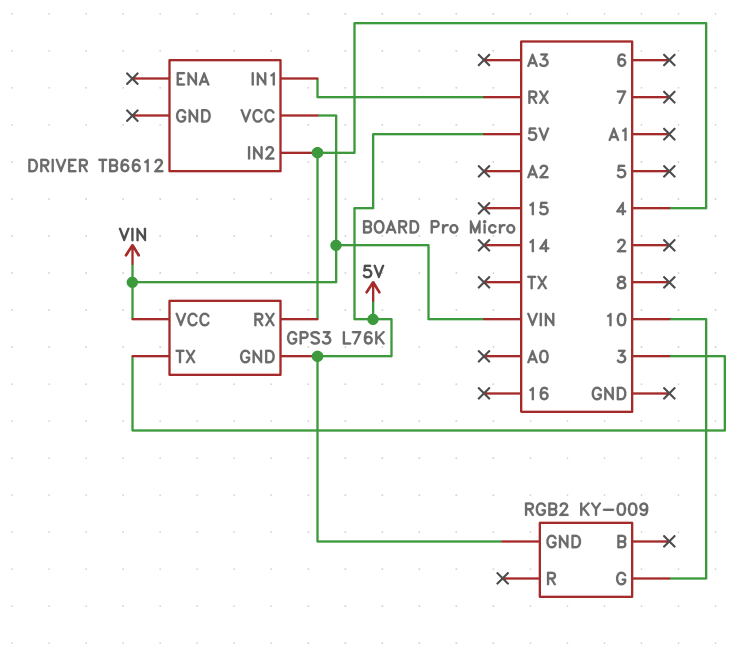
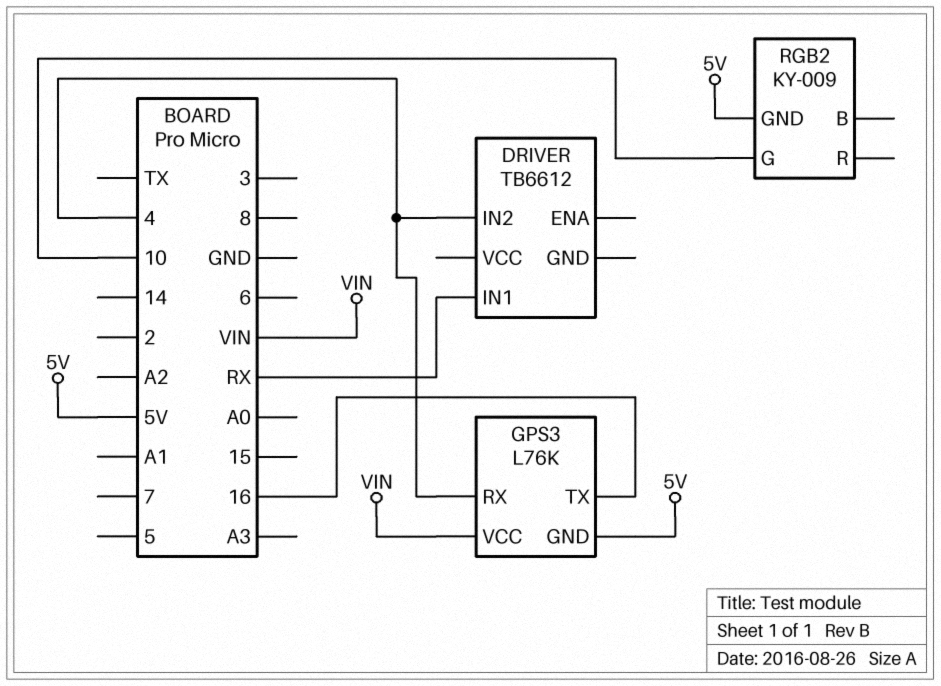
DRIVER pin VCC: VIN -> none
GPS3 pin TX: 3 -> 16

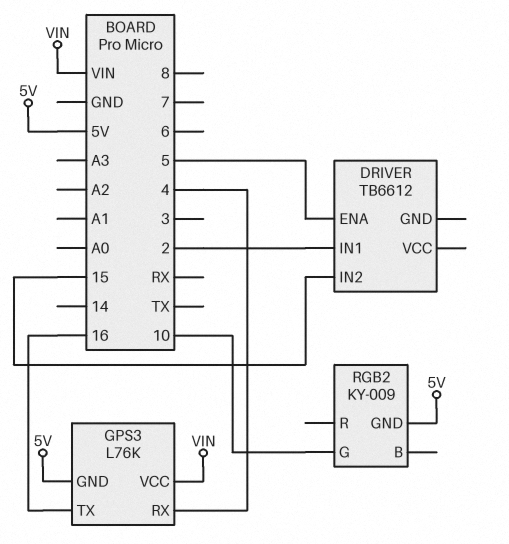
DRIVER pin ENA: none -> 5
DRIVER pin IN1: RX -> 2
DRIVER pin IN2: 4 -> 15

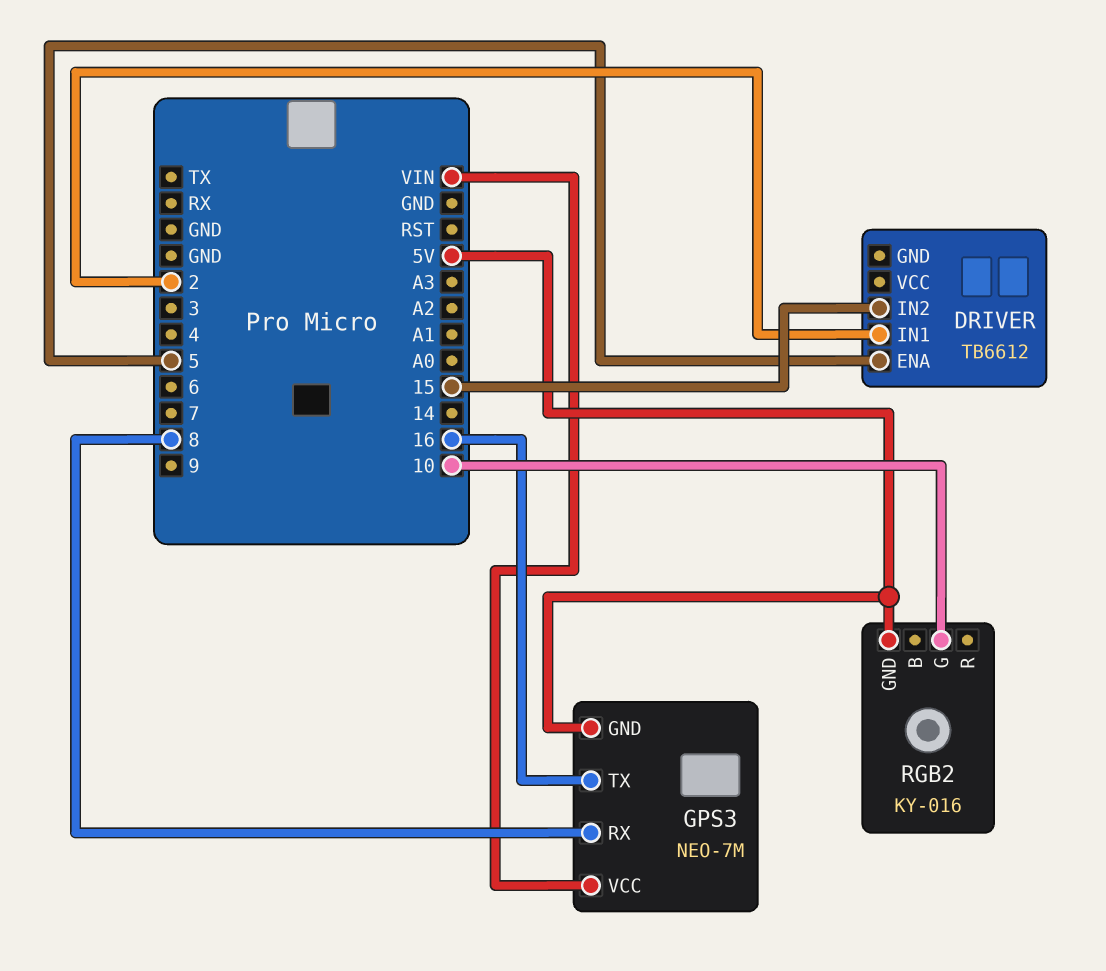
GPS3: L76K -> NEO-7M
GPS3 pin RX: 4 -> 8
RGB2: KY-009 -> KY-016

